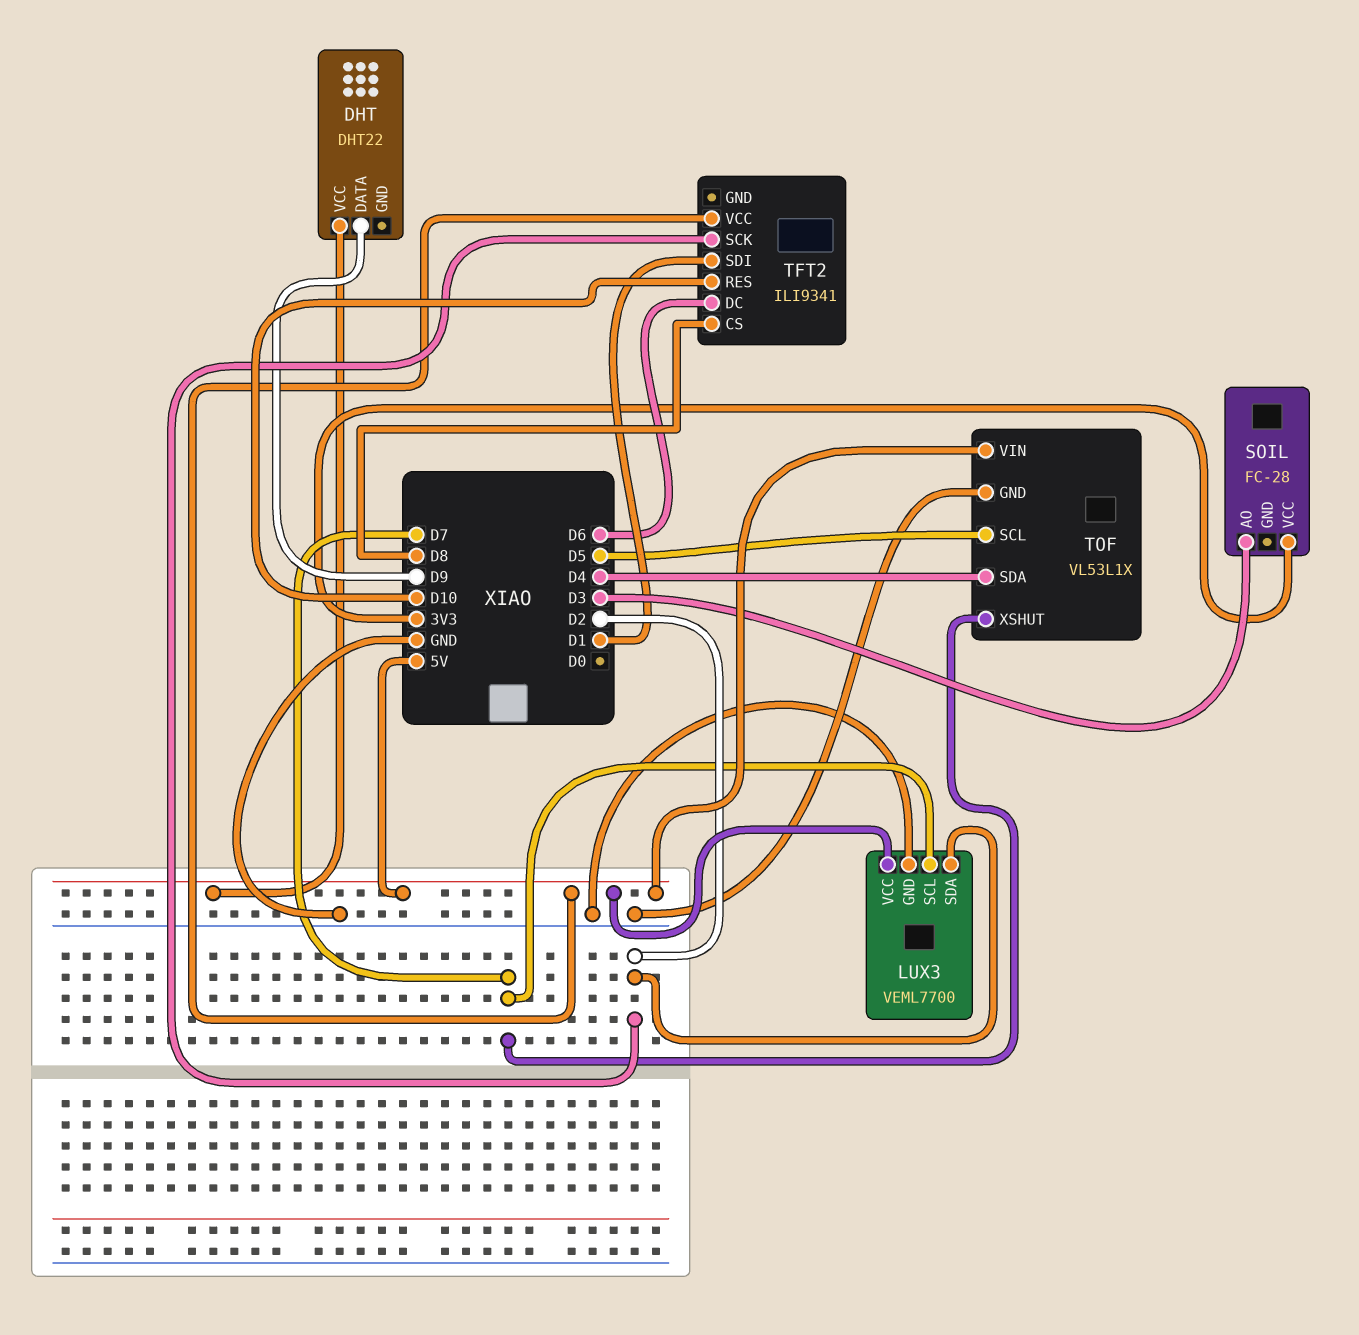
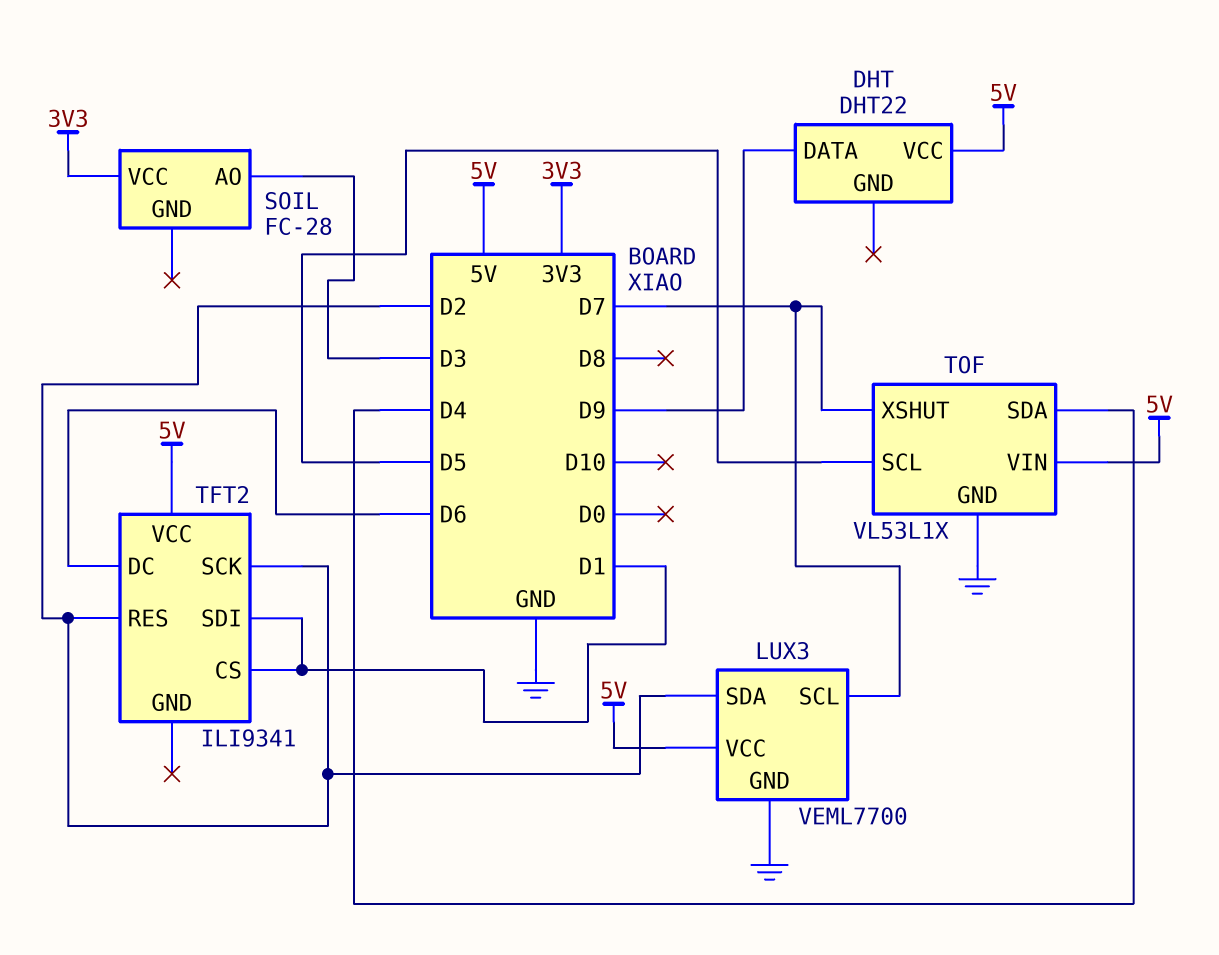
TFT2 pin CS: D8 -> D1
TFT2 pin RES: D10 -> D2

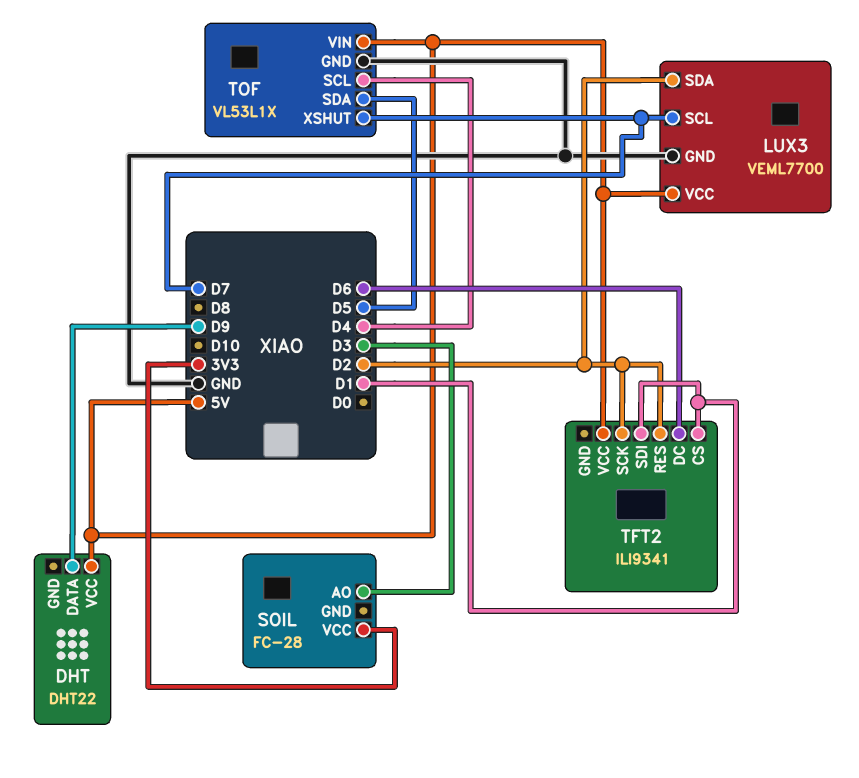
TOF pin SCL: D5 -> D4
TOF pin SDA: D4 -> D5

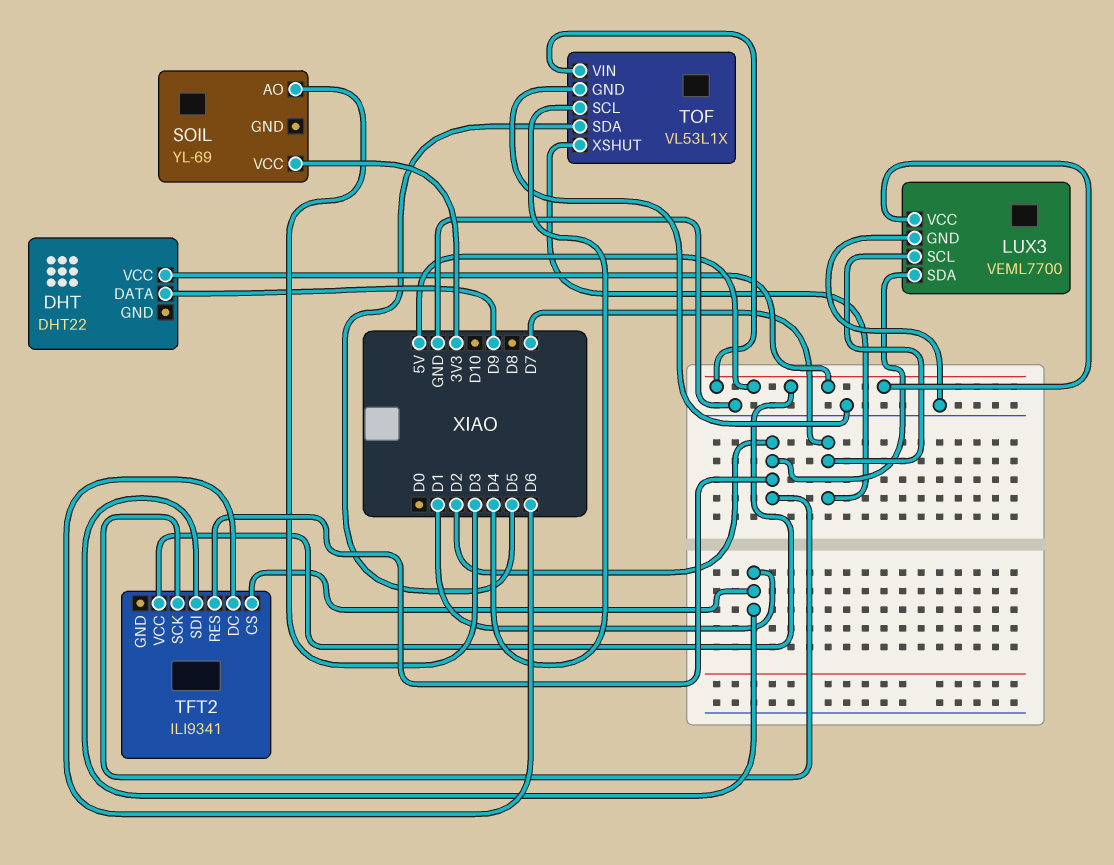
SOIL: FC-28 -> YL-69

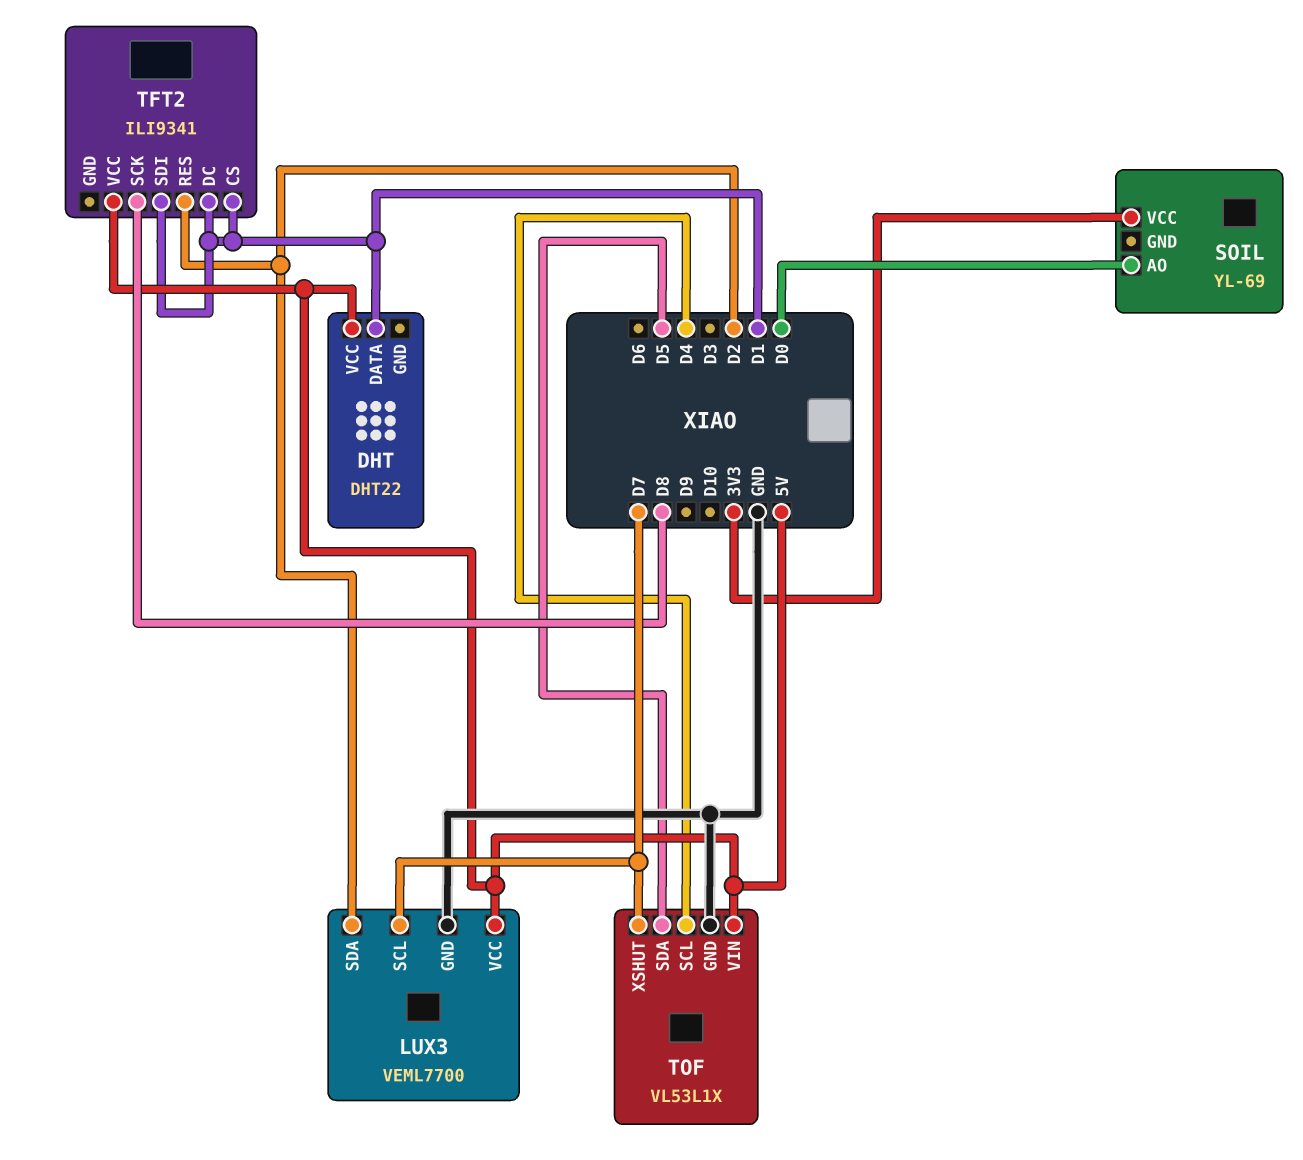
DHT pin DATA: D9 -> D1
SOIL pin AO: D3 -> D0
TFT2 pin DC: D6 -> D1
TFT2 pin SCK: D2 -> D8

